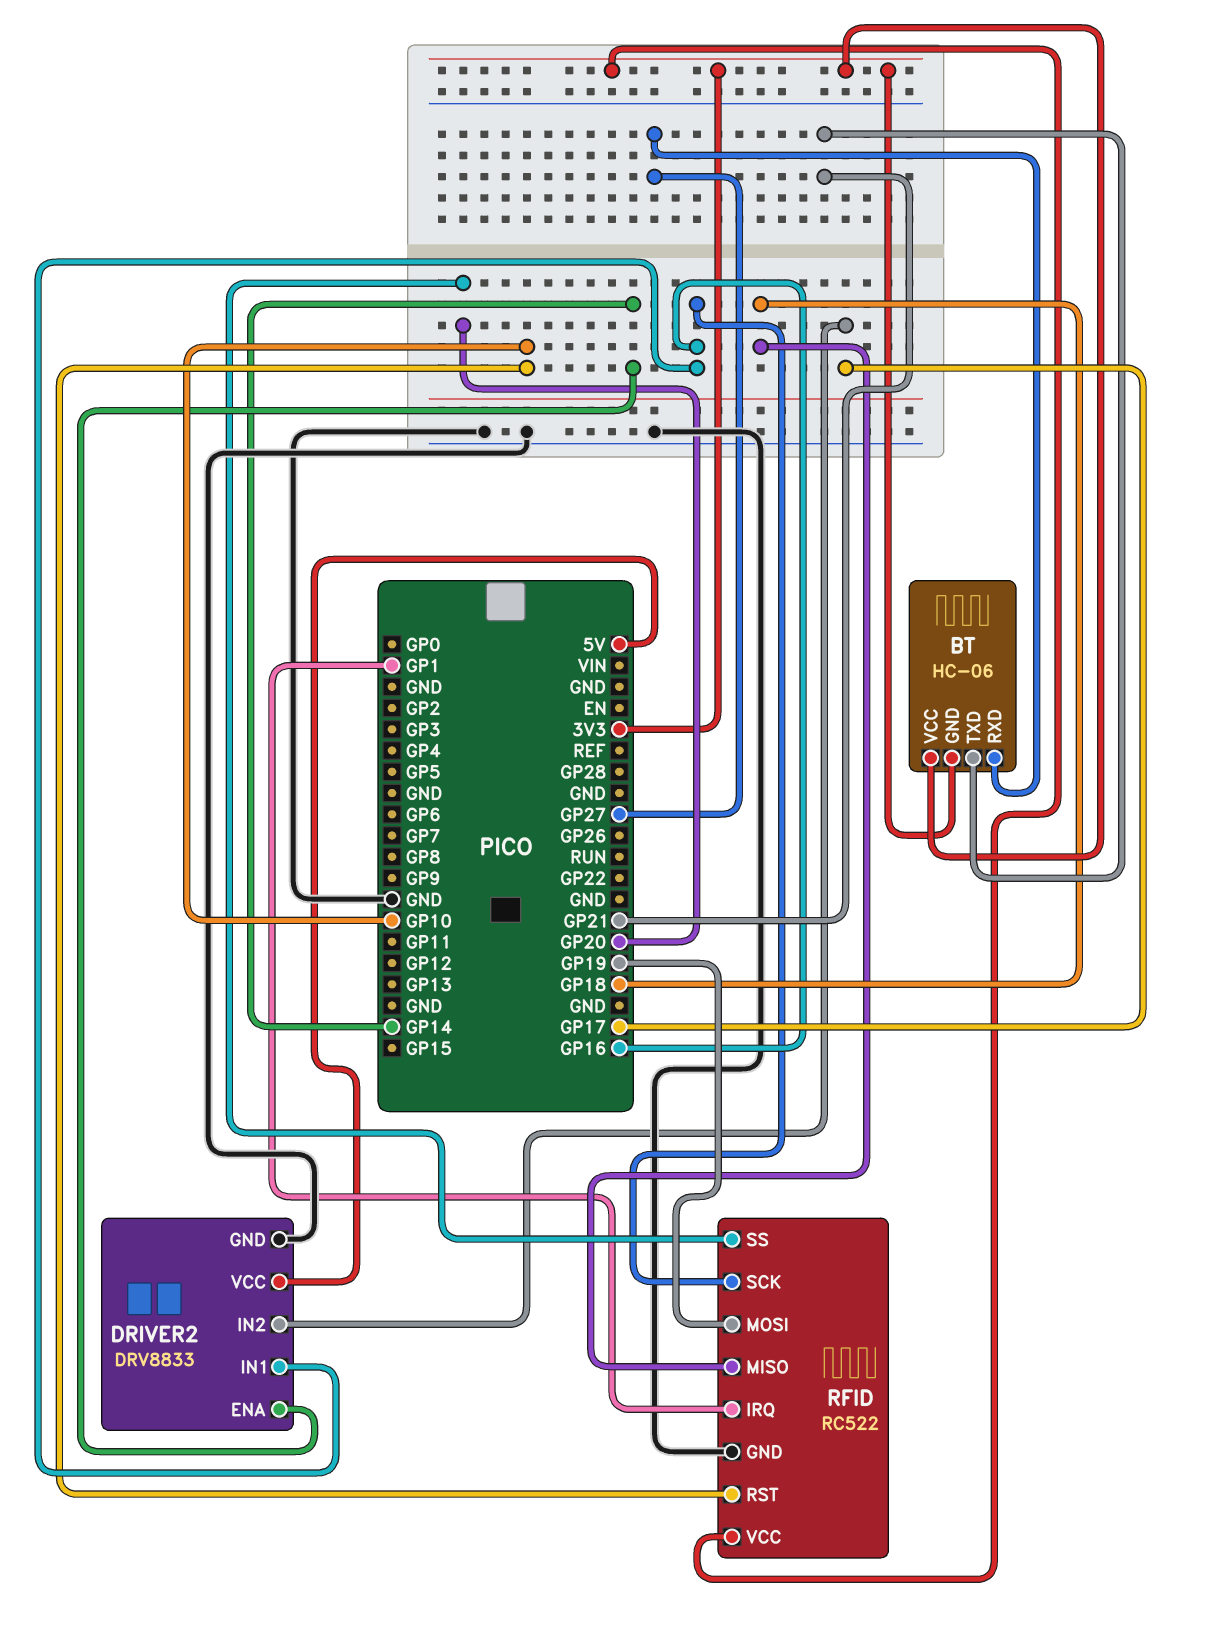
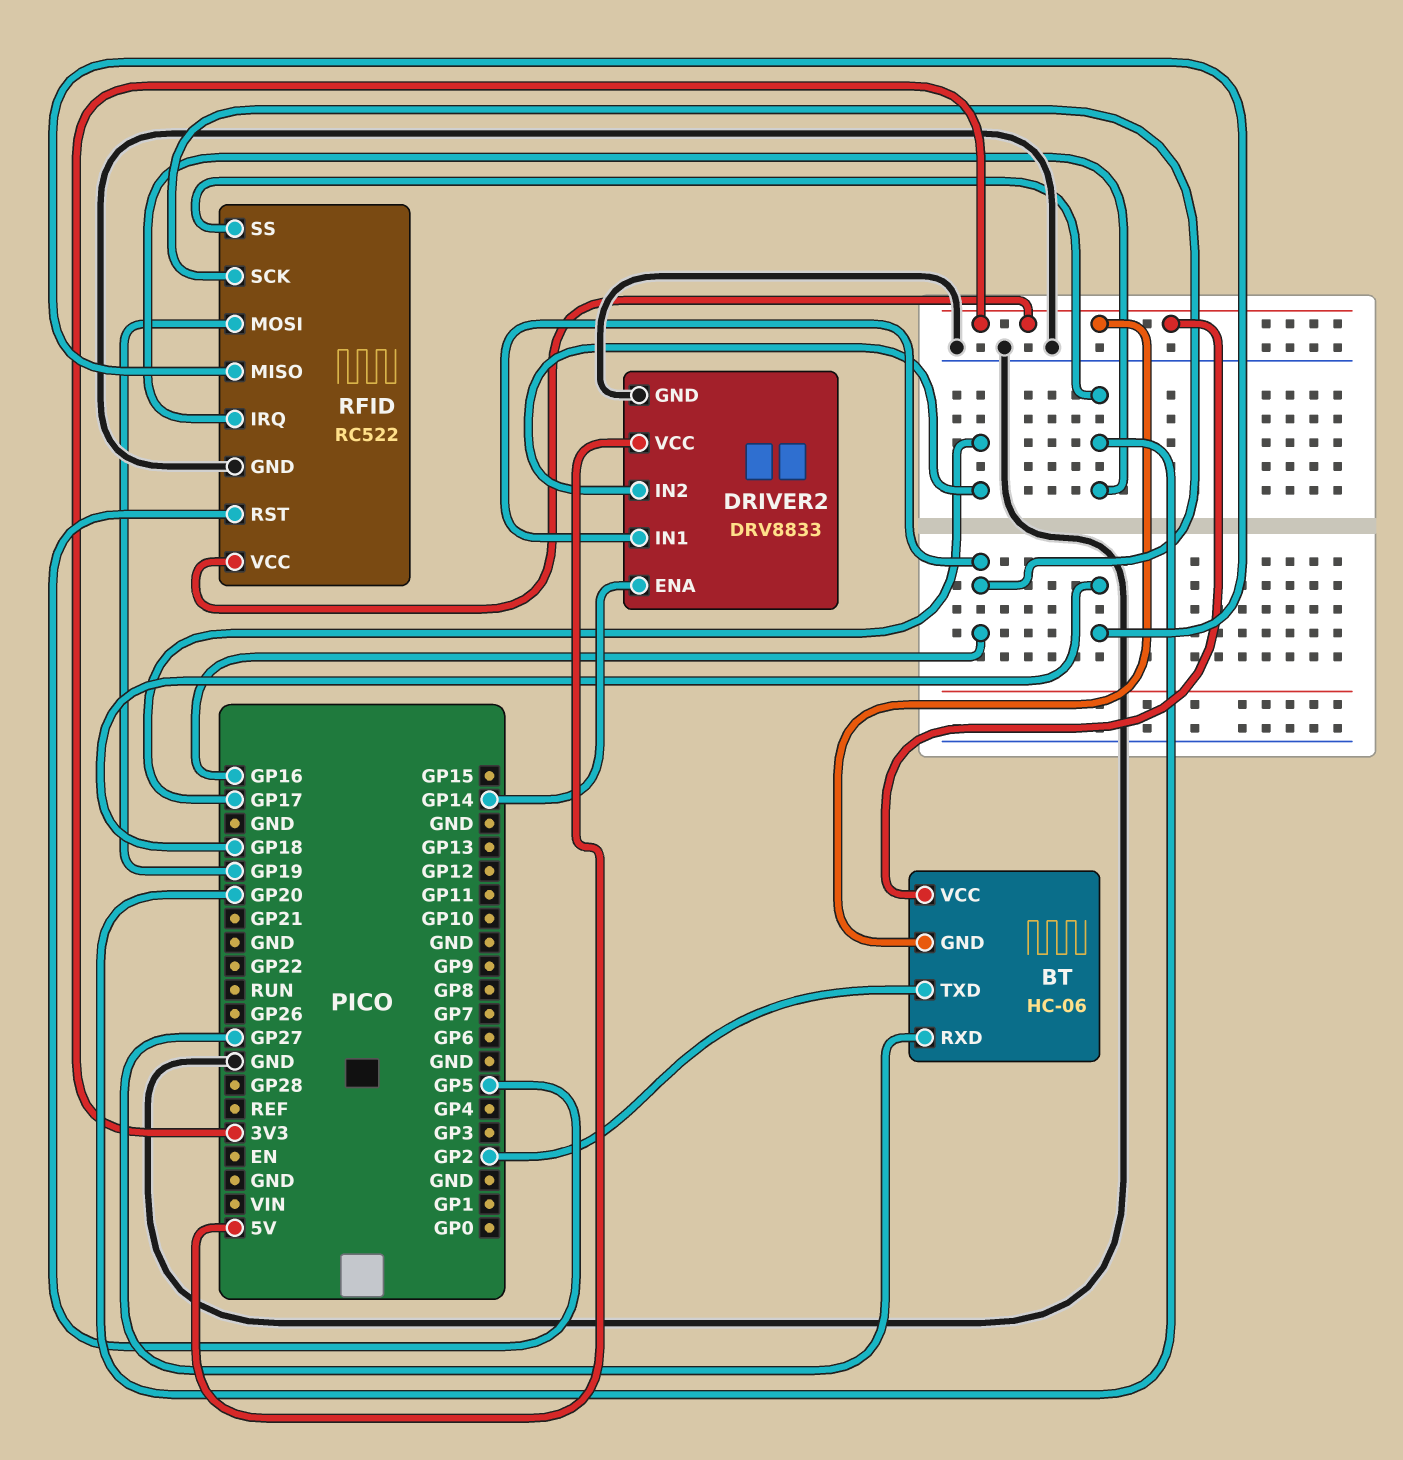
BT pin TXD: GP21 -> GP2
RFID pin IRQ: GP1 -> GP20
RFID pin RST: GP10 -> GP5

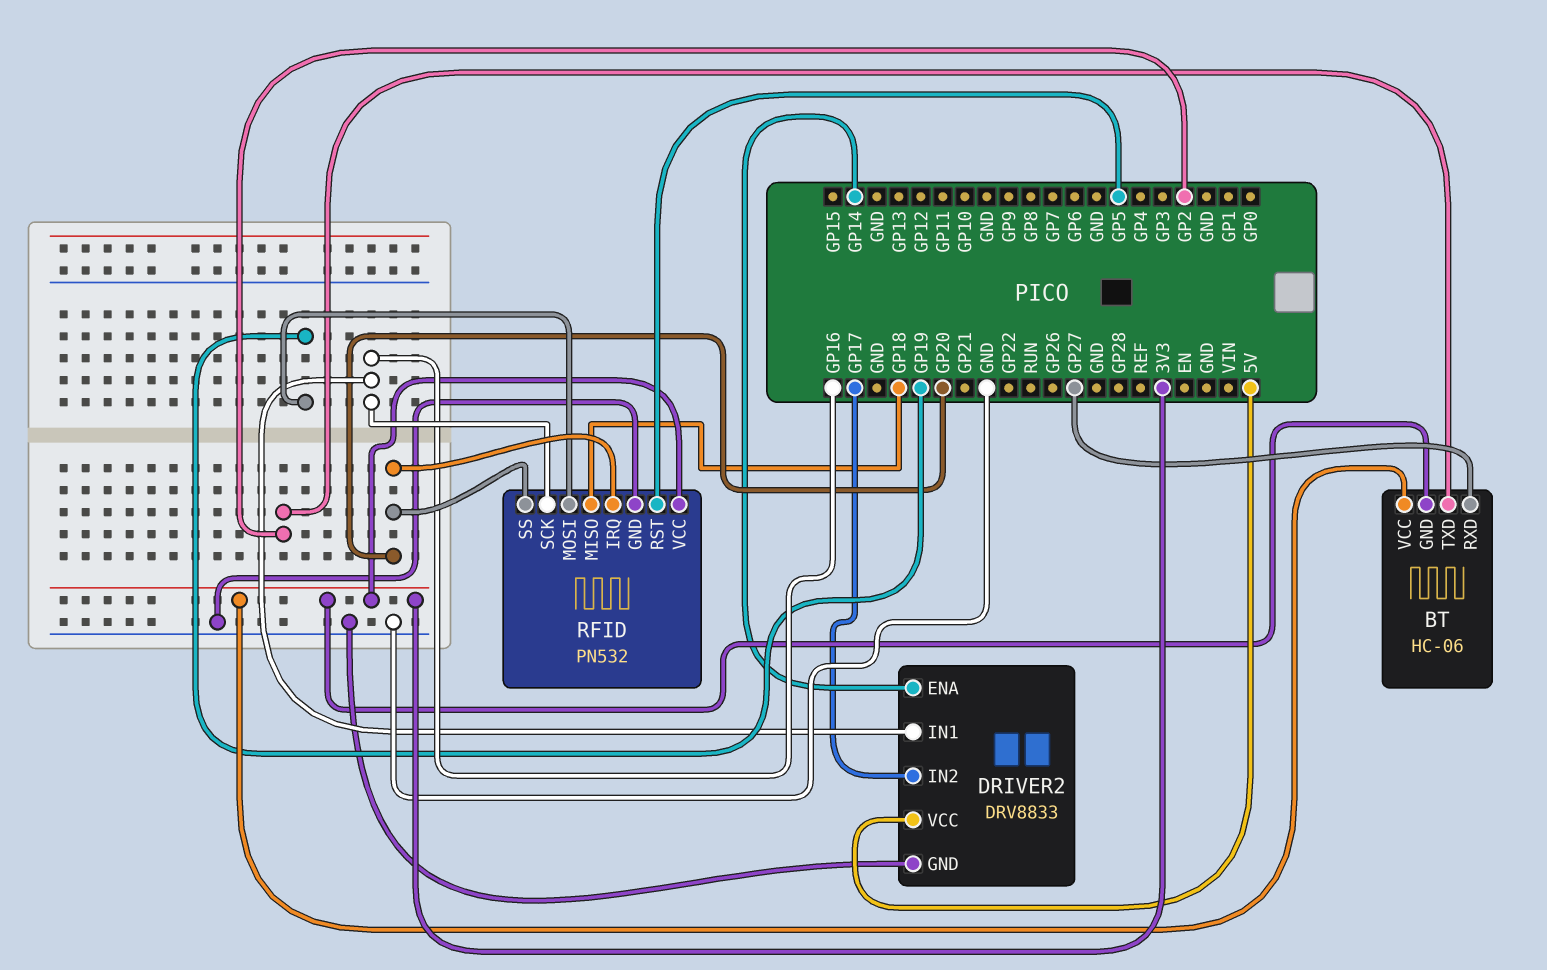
RFID: RC522 -> PN532

